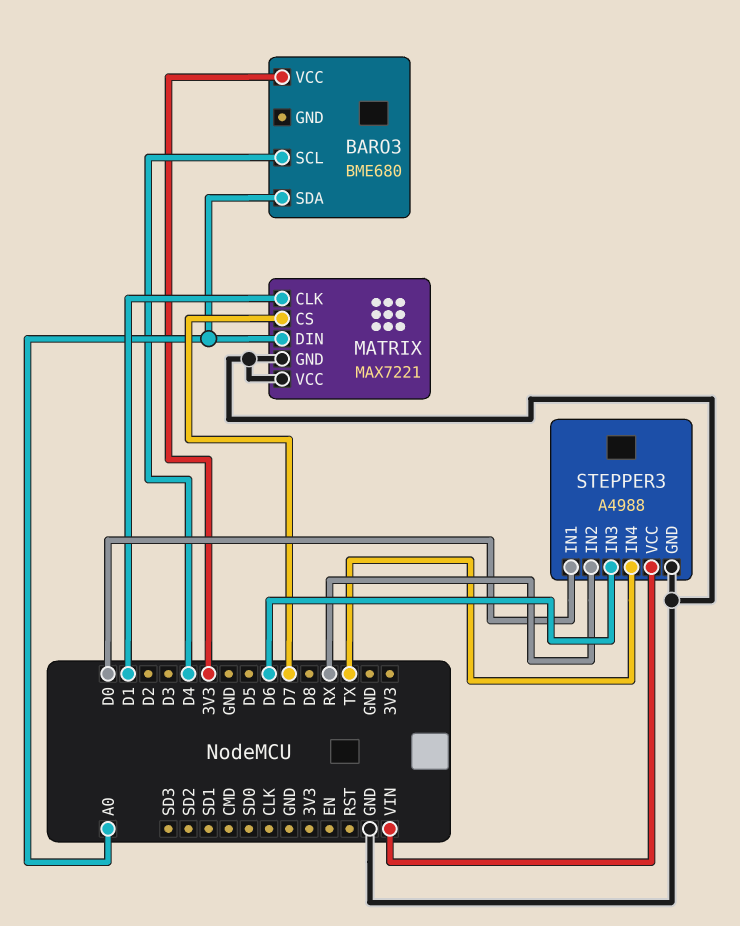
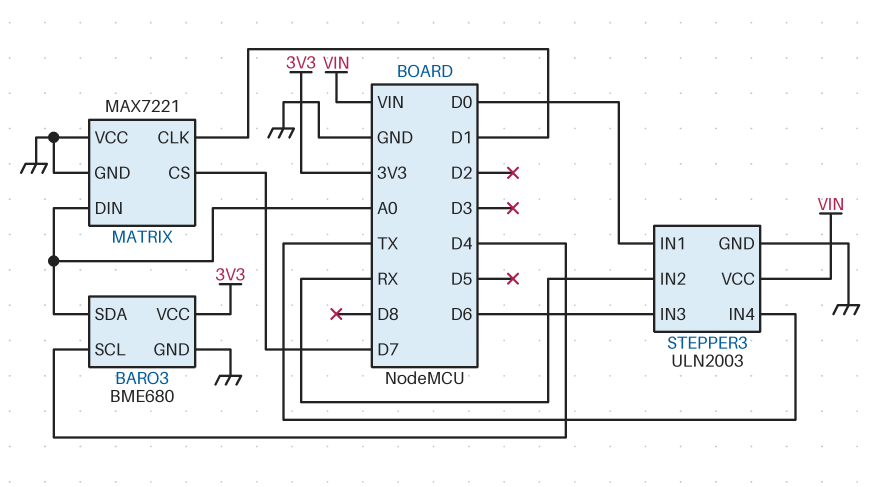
BARO3 pin GND: none -> GND
STEPPER3: A4988 -> ULN2003

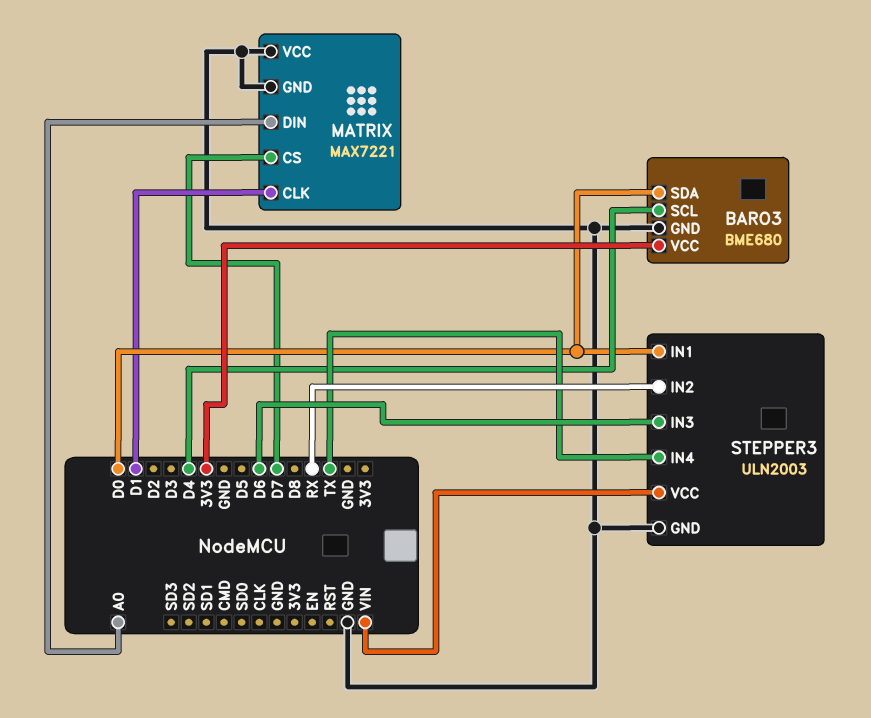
BARO3 pin SDA: A0 -> D0

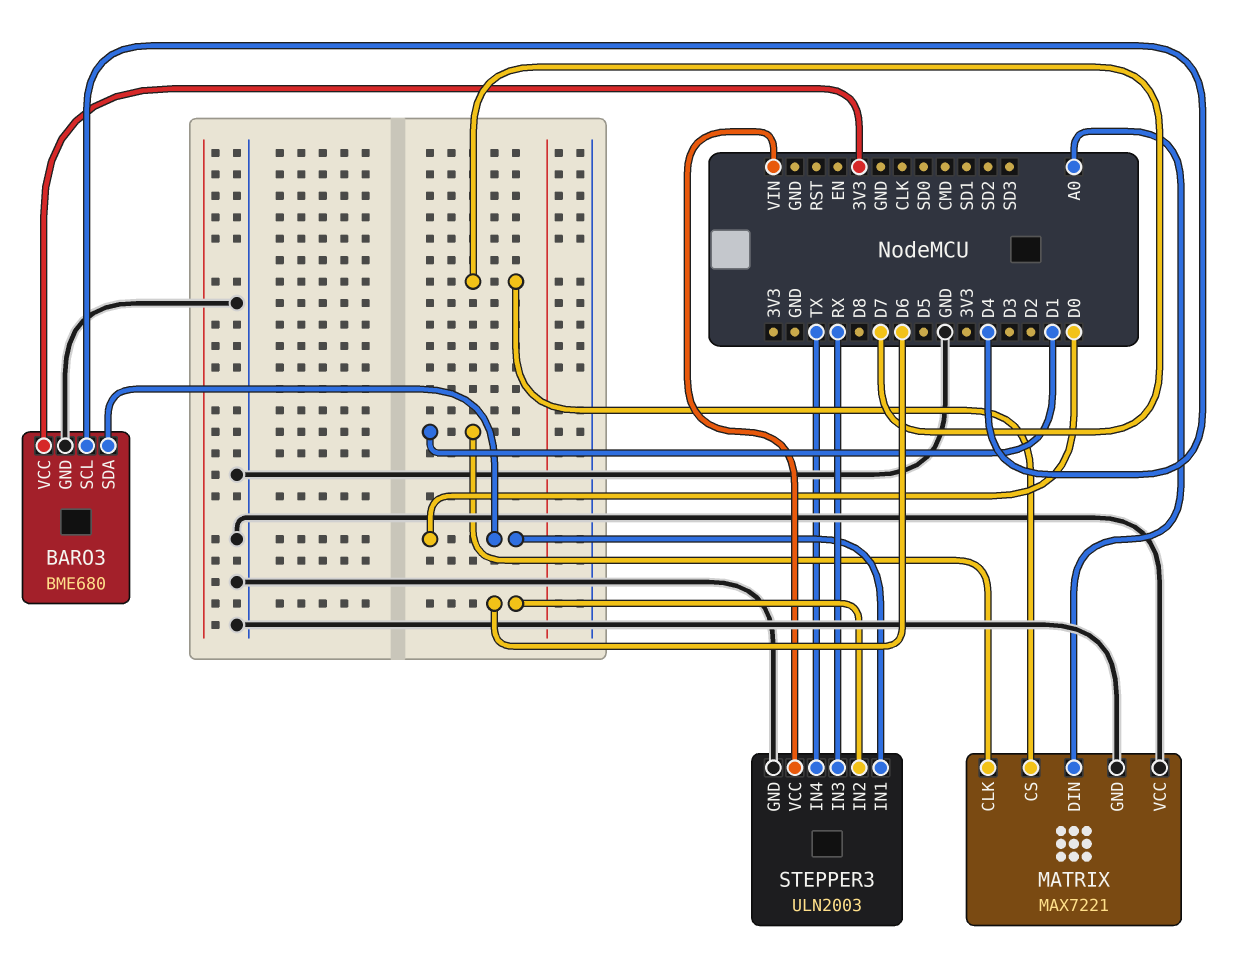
STEPPER3 pin IN2: RX -> D6
STEPPER3 pin IN3: D6 -> RX

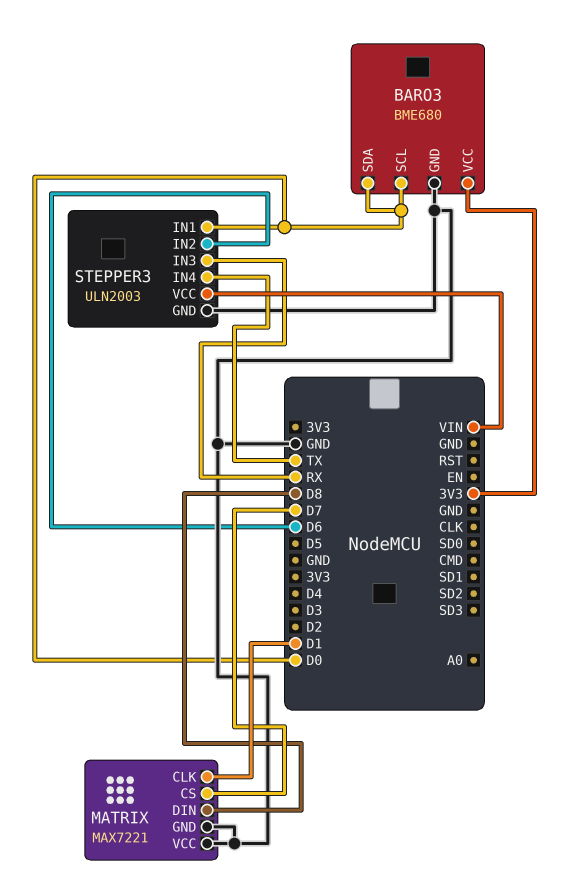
BARO3 pin SCL: D4 -> D0
MATRIX pin DIN: A0 -> D8

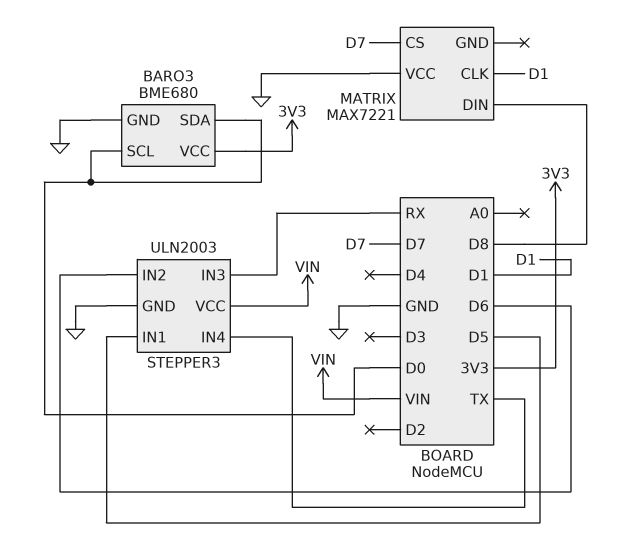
MATRIX pin GND: GND -> none
STEPPER3 pin IN1: D0 -> D5

